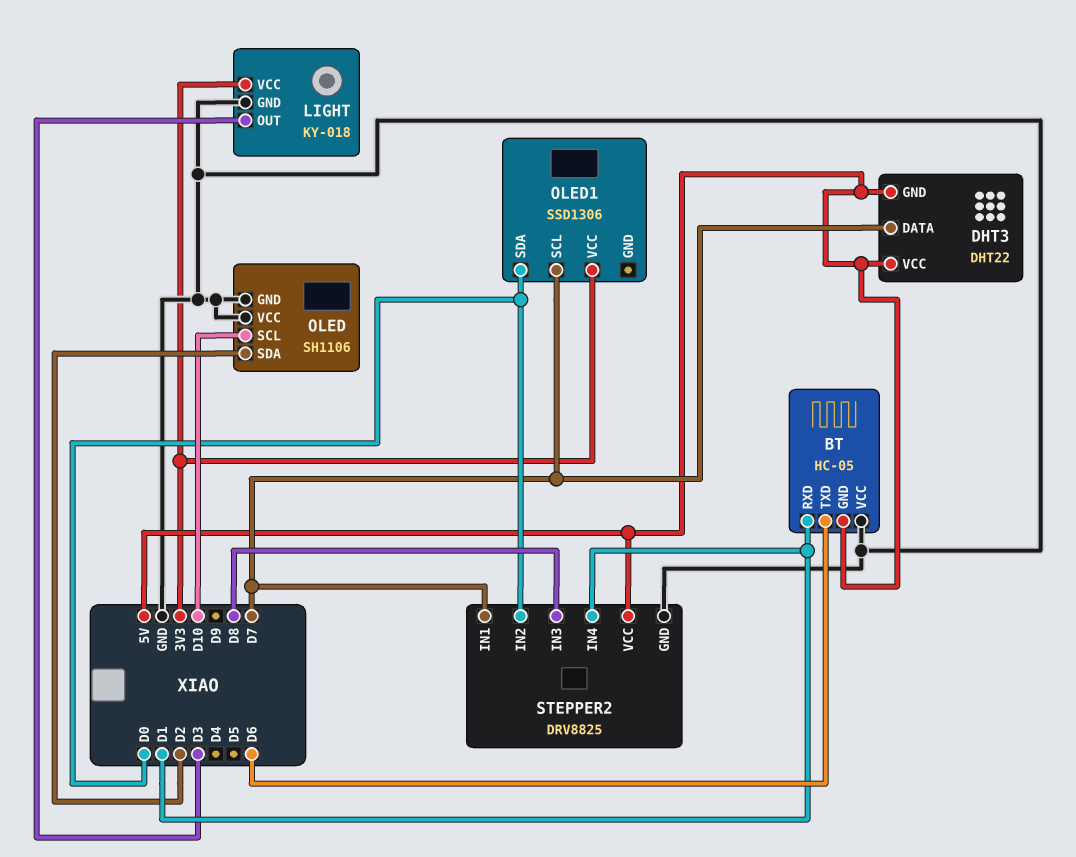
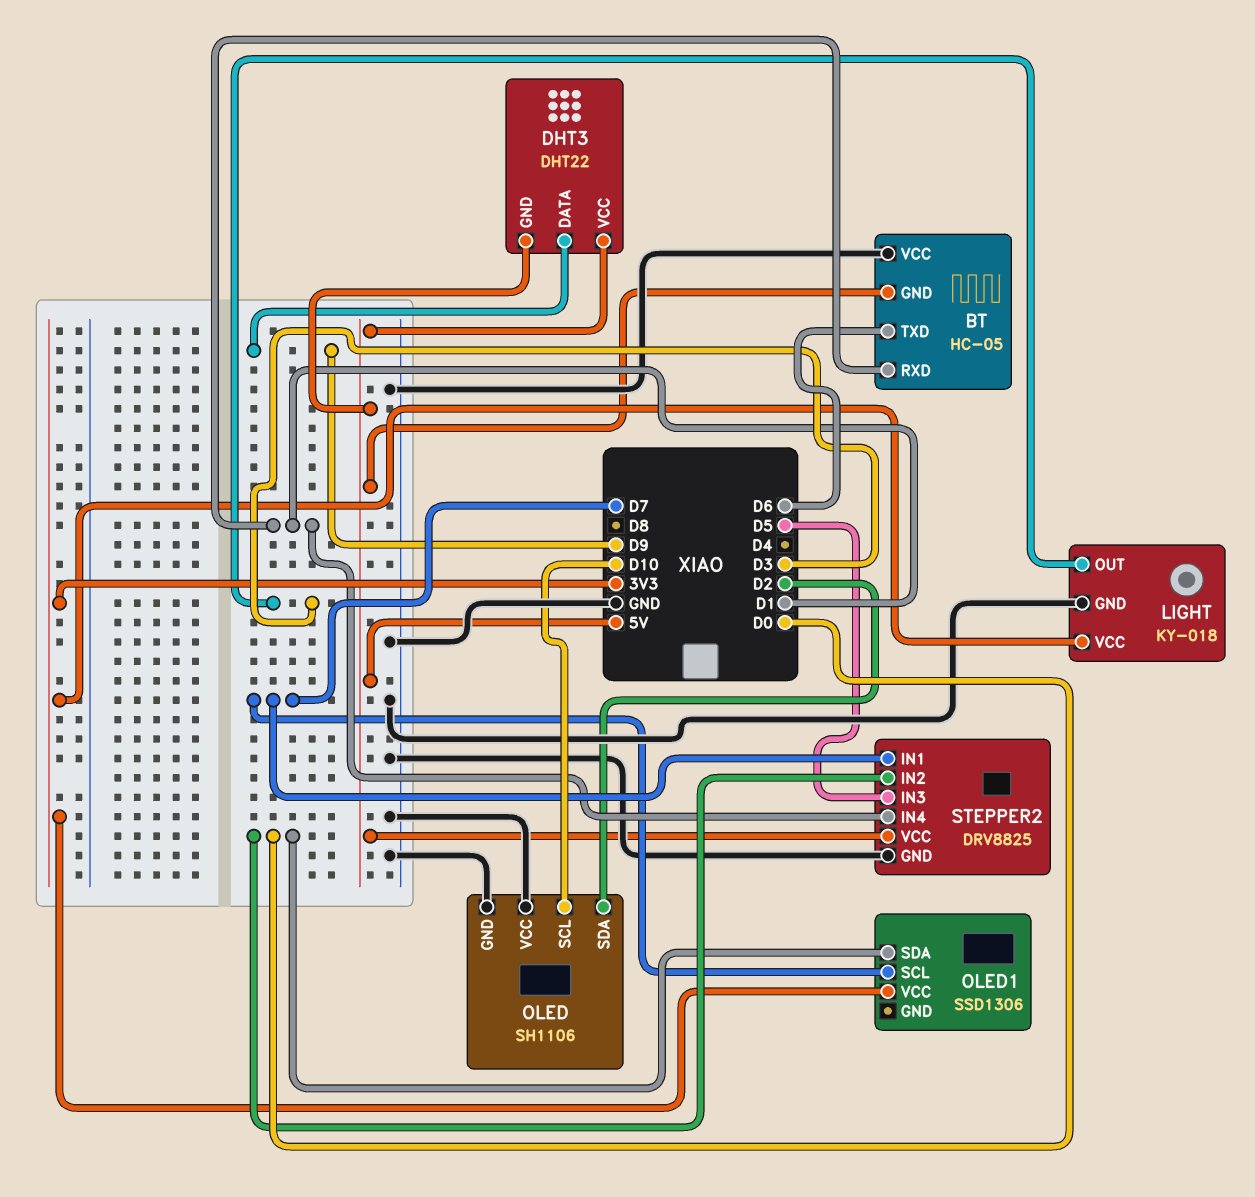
DHT3 pin DATA: D7 -> D9
STEPPER2 pin IN3: D8 -> D5

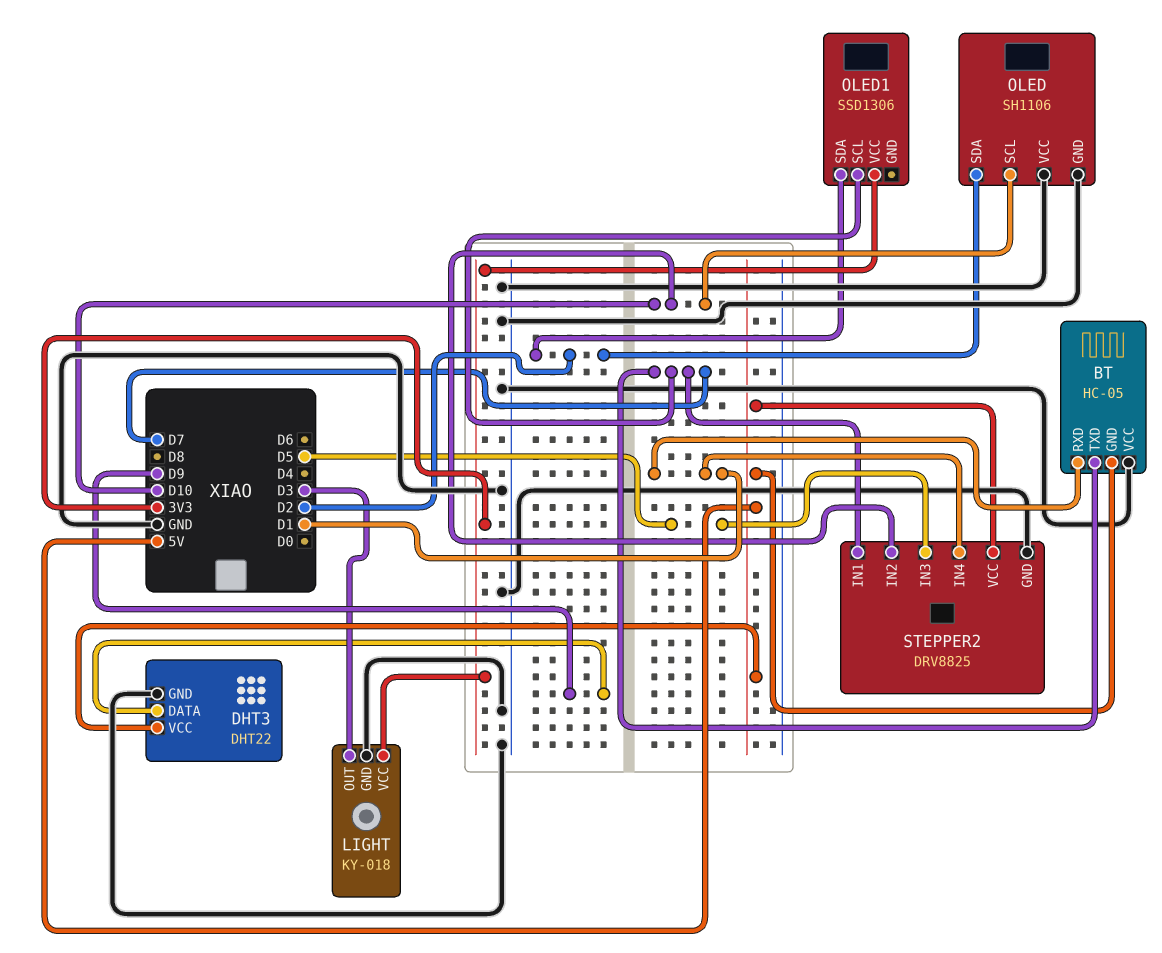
BT pin TXD: D6 -> D7
DHT3 pin GND: 5V -> GND
OLED1 pin SDA: D0 -> D2
STEPPER2 pin IN2: D0 -> D10

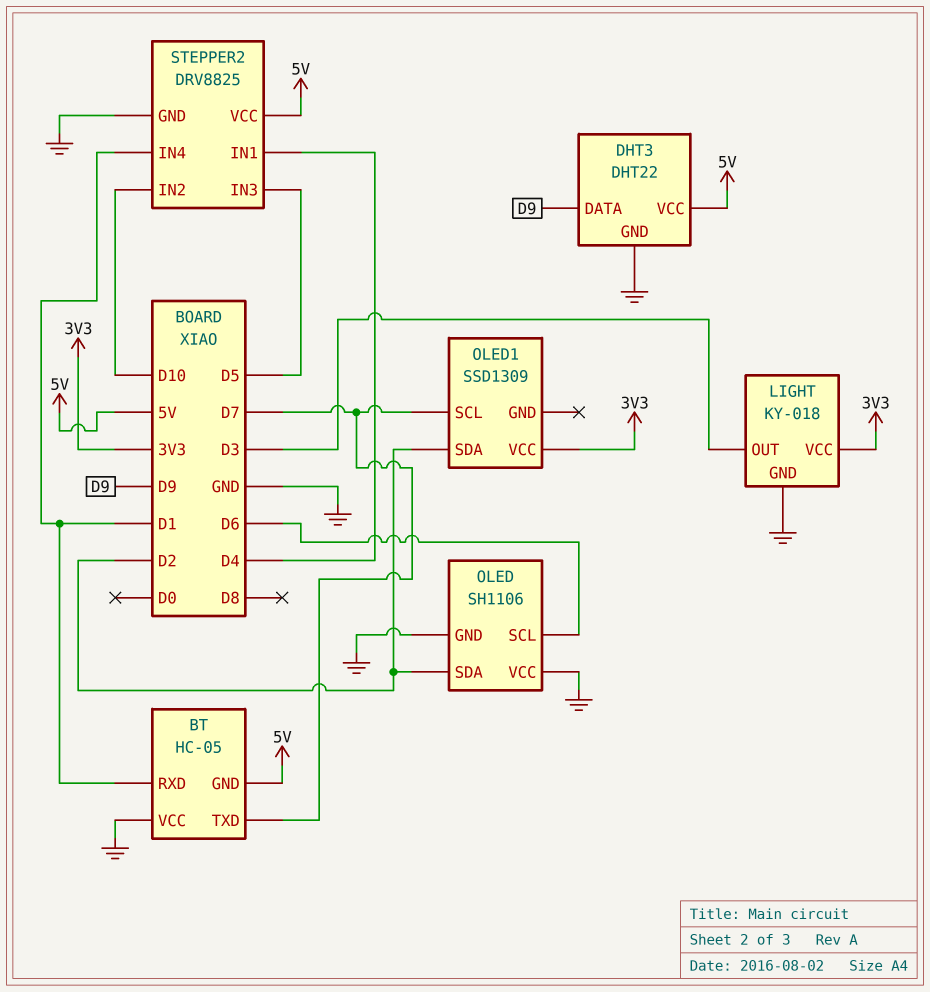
OLED pin SCL: D10 -> D6
OLED1: SSD1306 -> SSD1309
STEPPER2 pin IN1: D7 -> D4

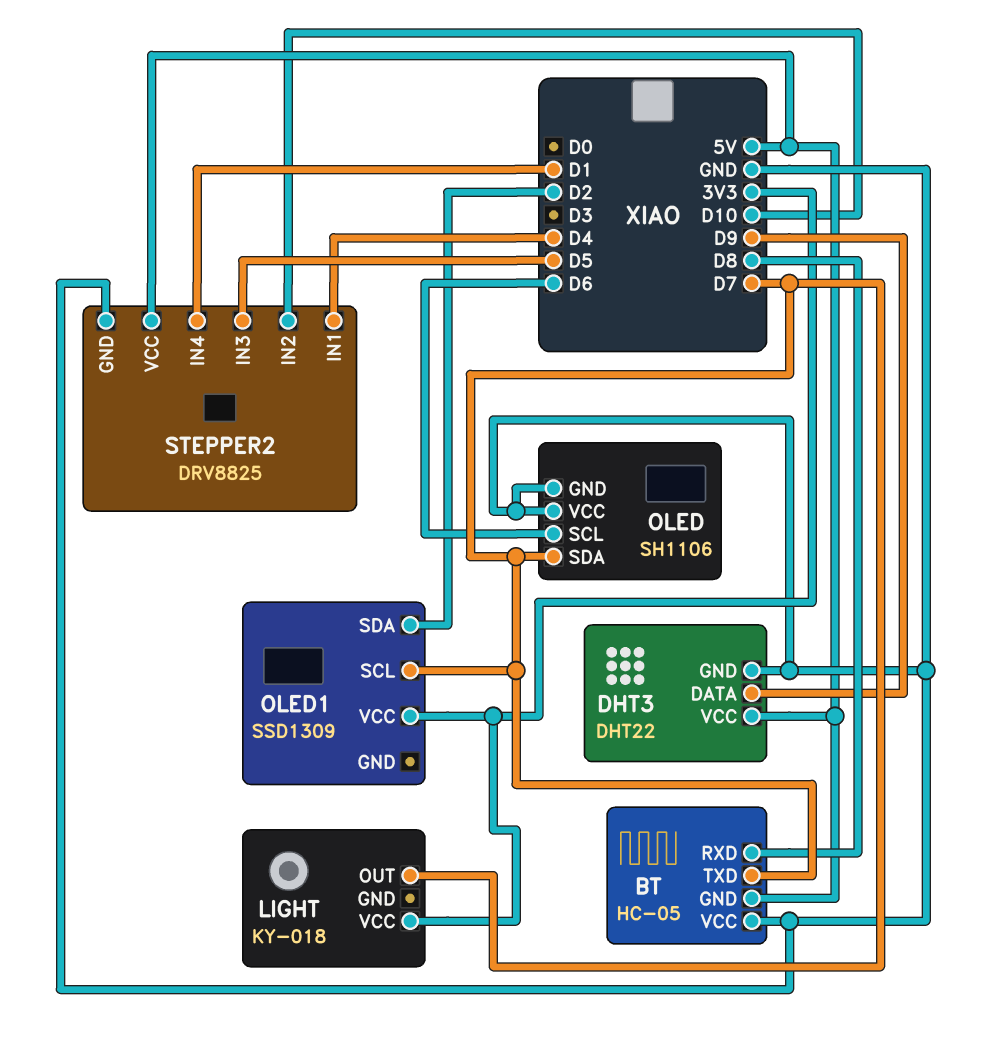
BT pin RXD: D1 -> D8
LIGHT pin GND: GND -> none
LIGHT pin OUT: D3 -> D7
OLED pin SDA: D2 -> D7

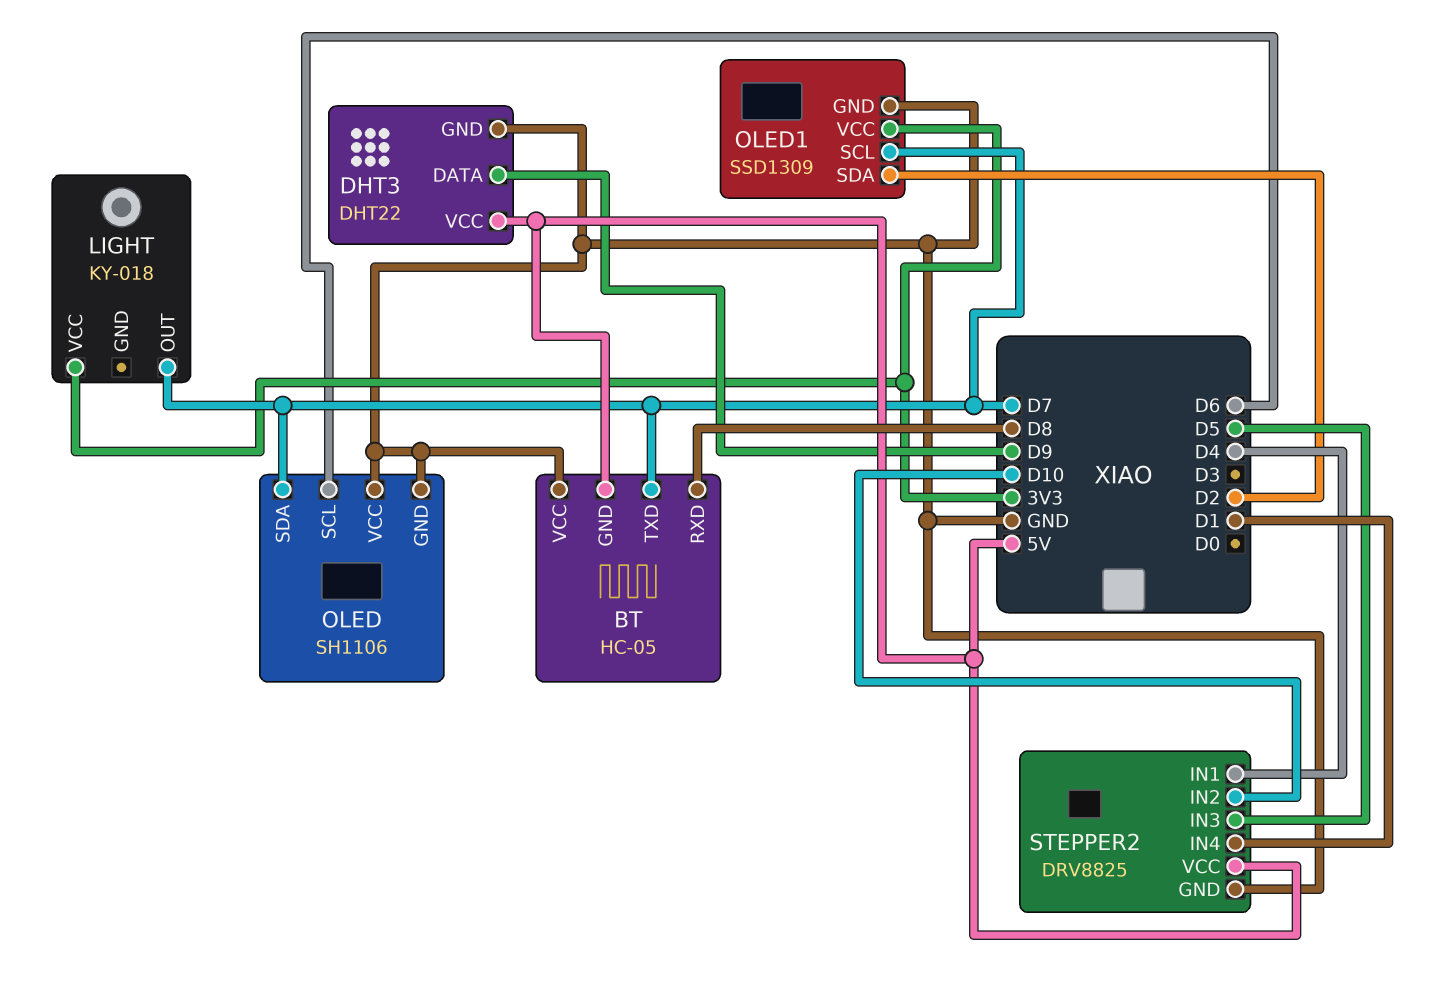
OLED1 pin GND: none -> GND

